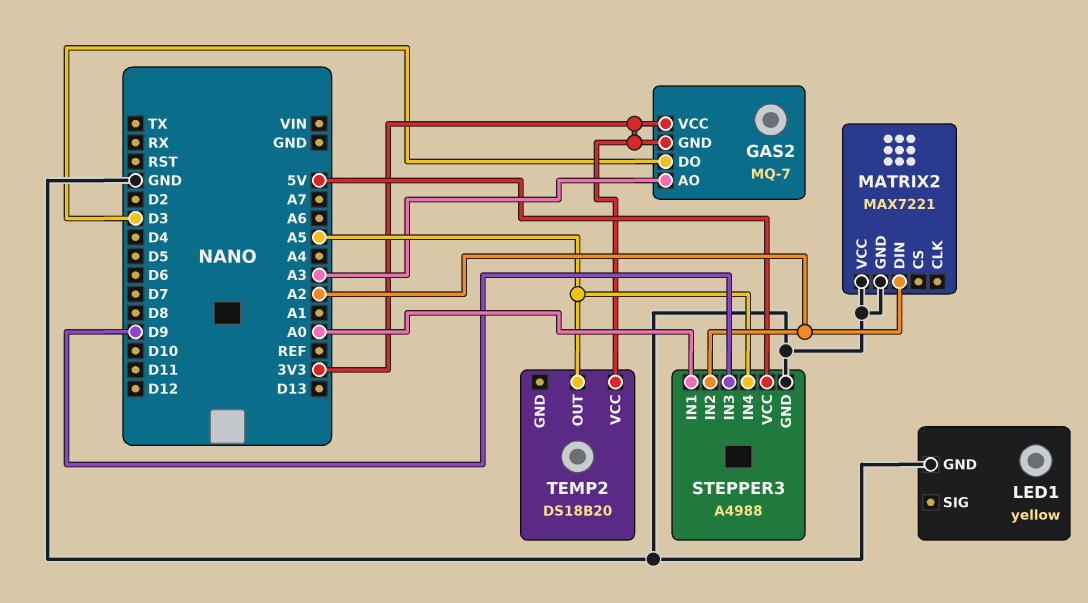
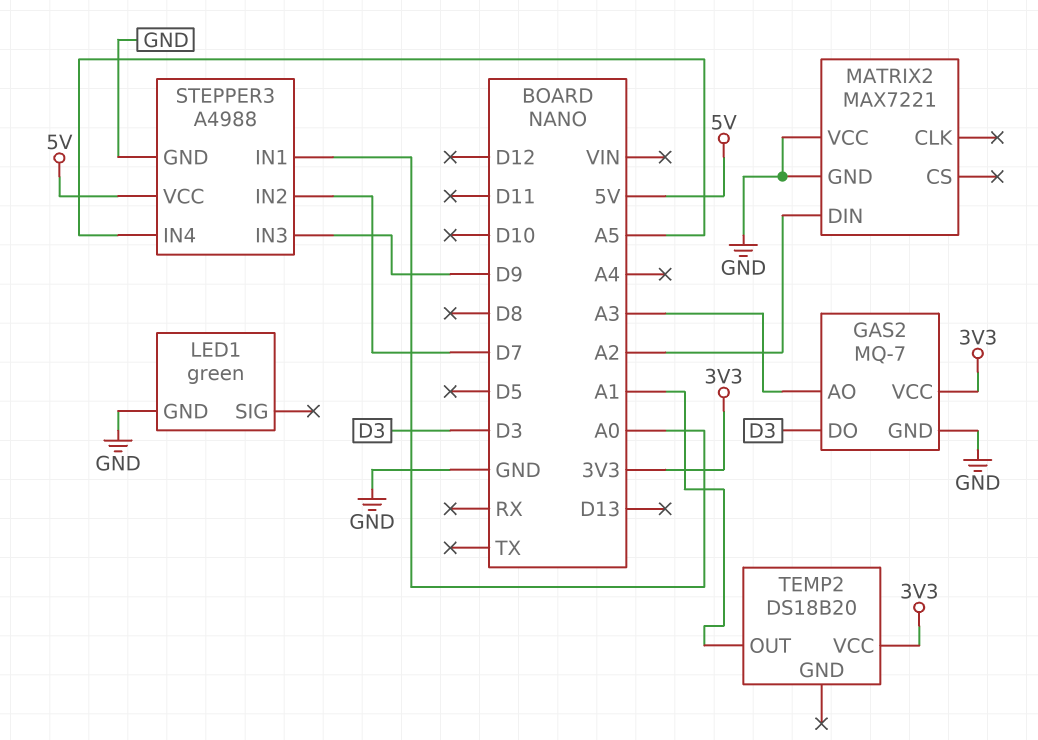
GAS2 pin GND: 3V3 -> GND
LED1: yellow -> green
STEPPER3 pin IN2: A2 -> D7
TEMP2 pin OUT: A5 -> A1

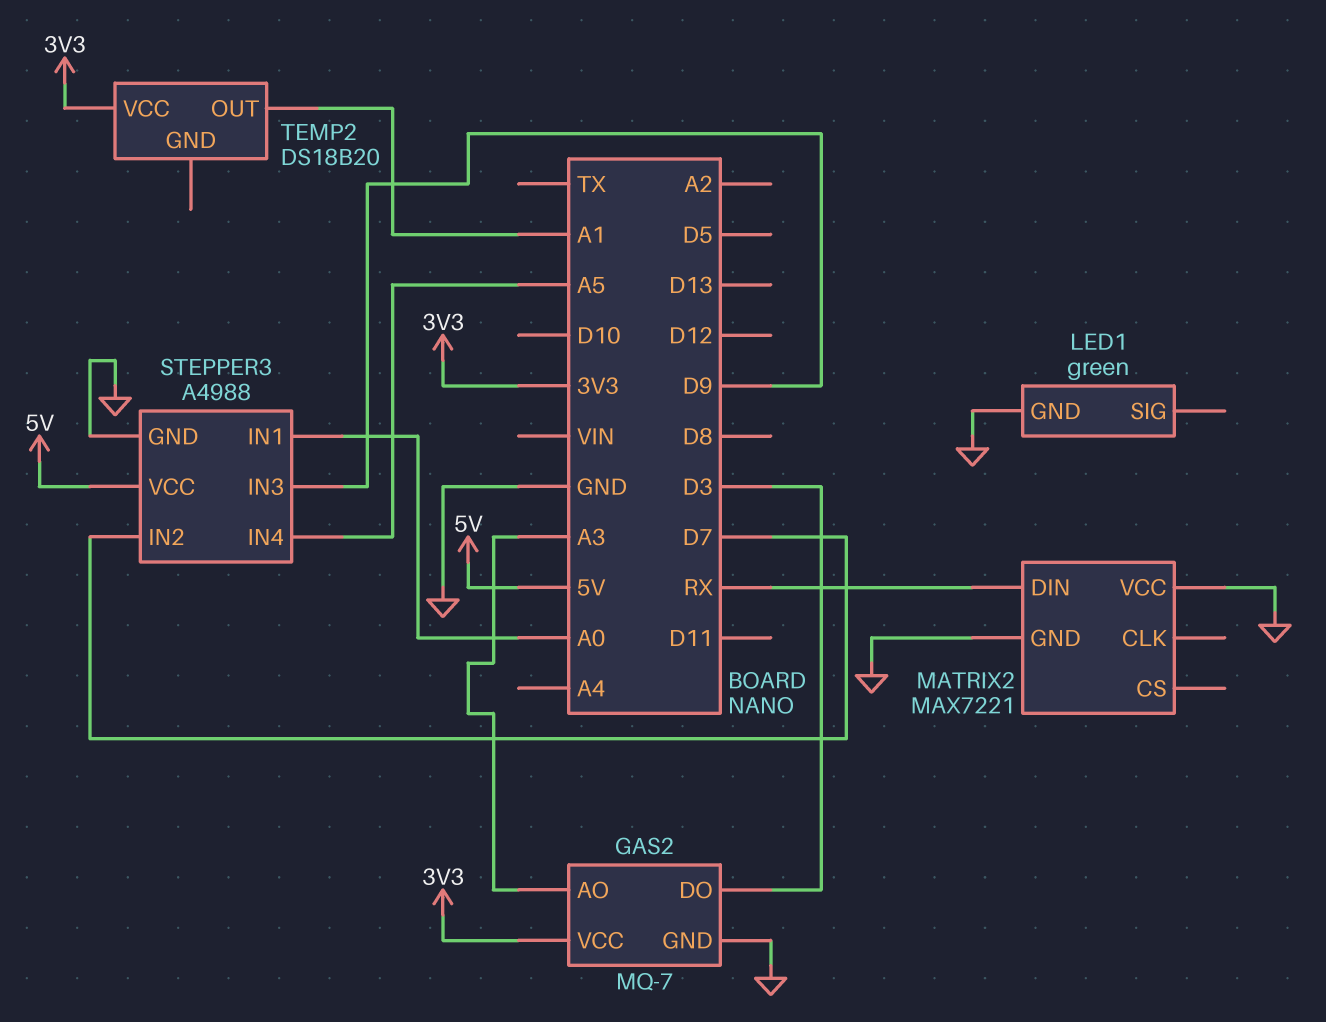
MATRIX2 pin DIN: A2 -> RX

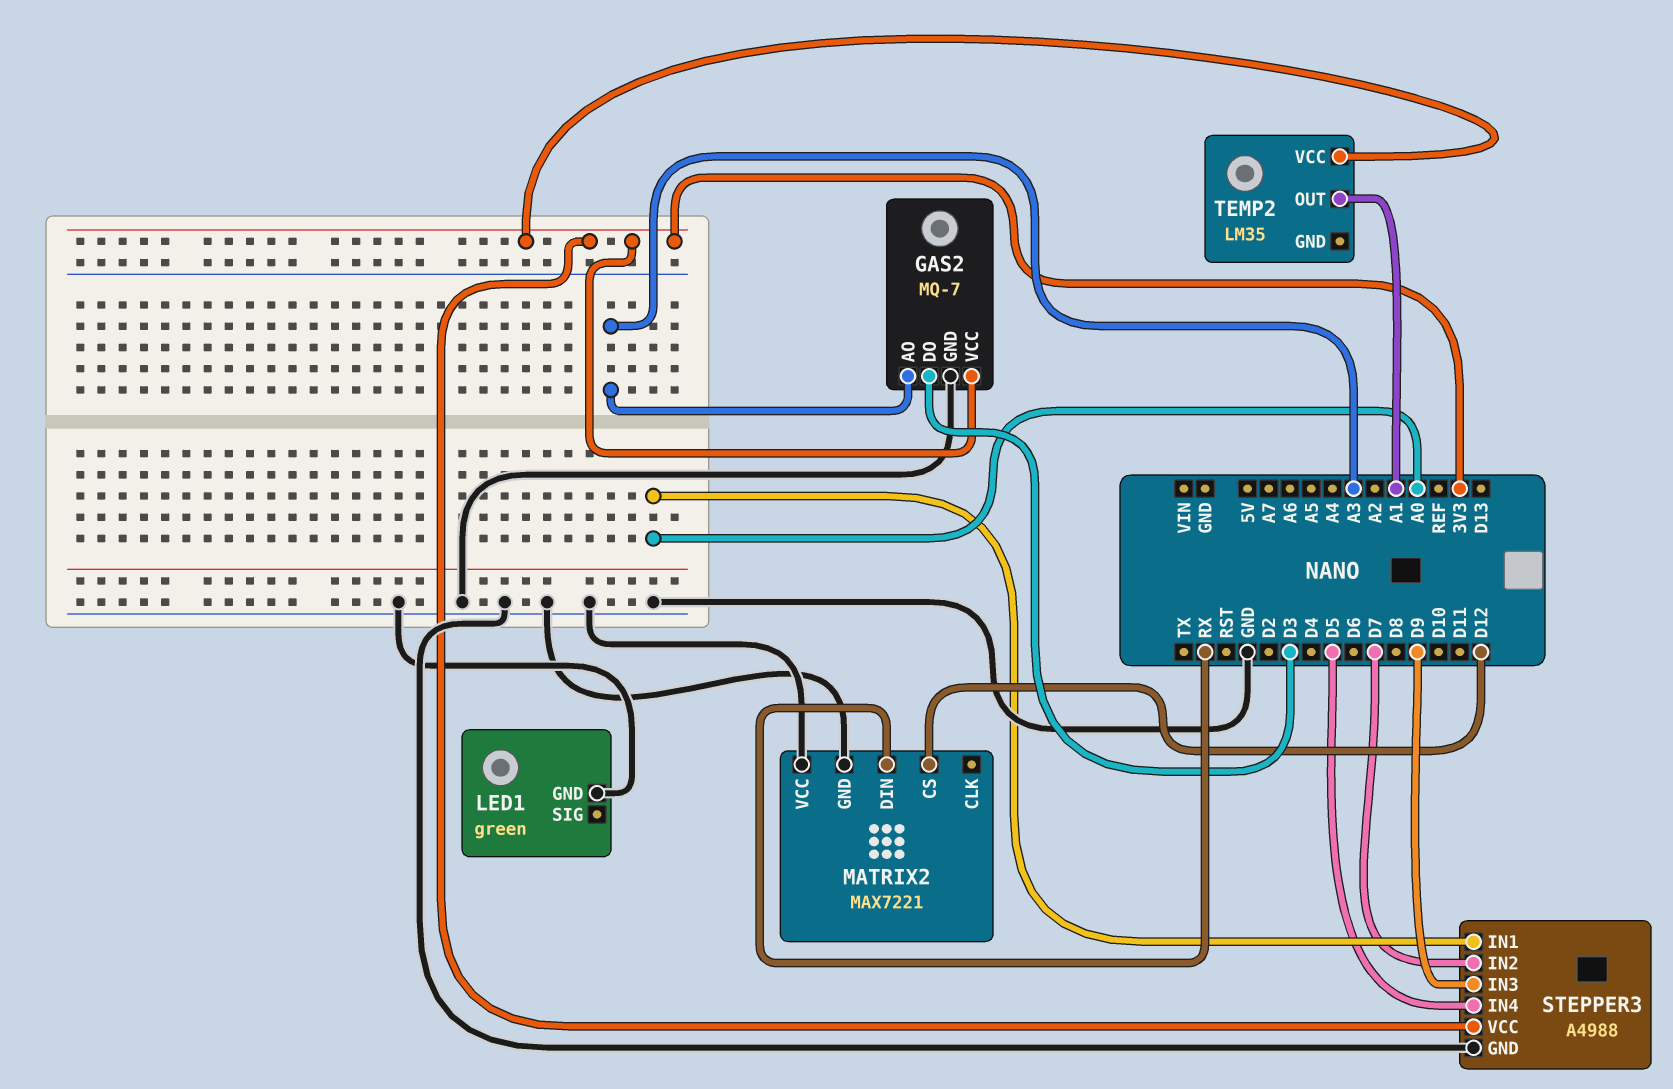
MATRIX2 pin CS: none -> D12
STEPPER3 pin IN4: A5 -> D5
STEPPER3 pin VCC: 5V -> 3V3
TEMP2: DS18B20 -> LM35

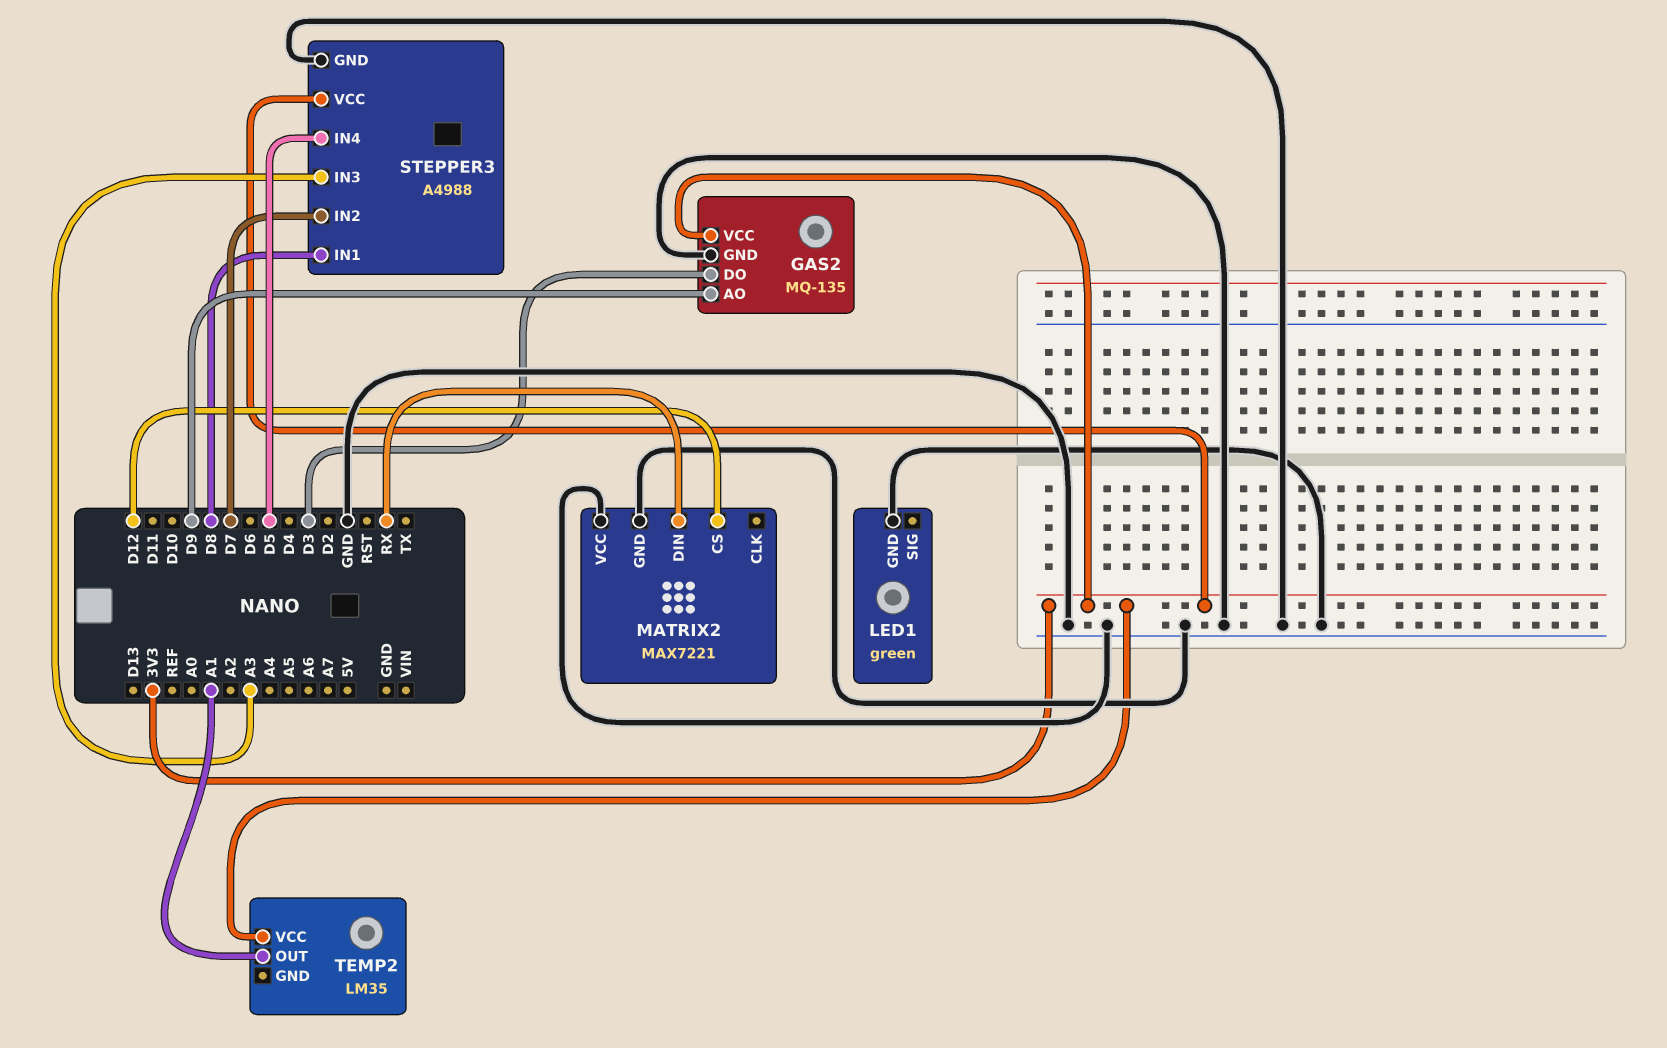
GAS2: MQ-7 -> MQ-135
GAS2 pin AO: A3 -> D9
STEPPER3 pin IN1: A0 -> D8
STEPPER3 pin IN3: D9 -> A3

